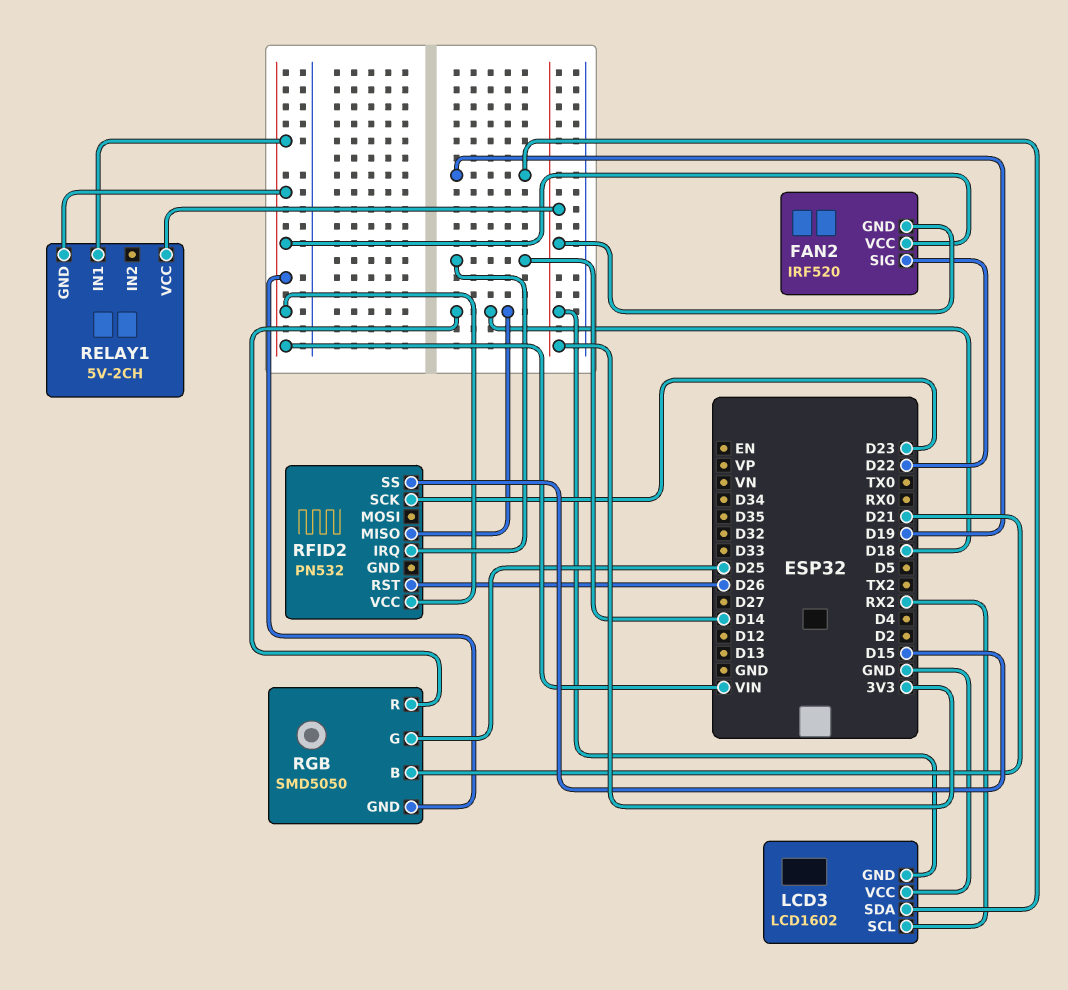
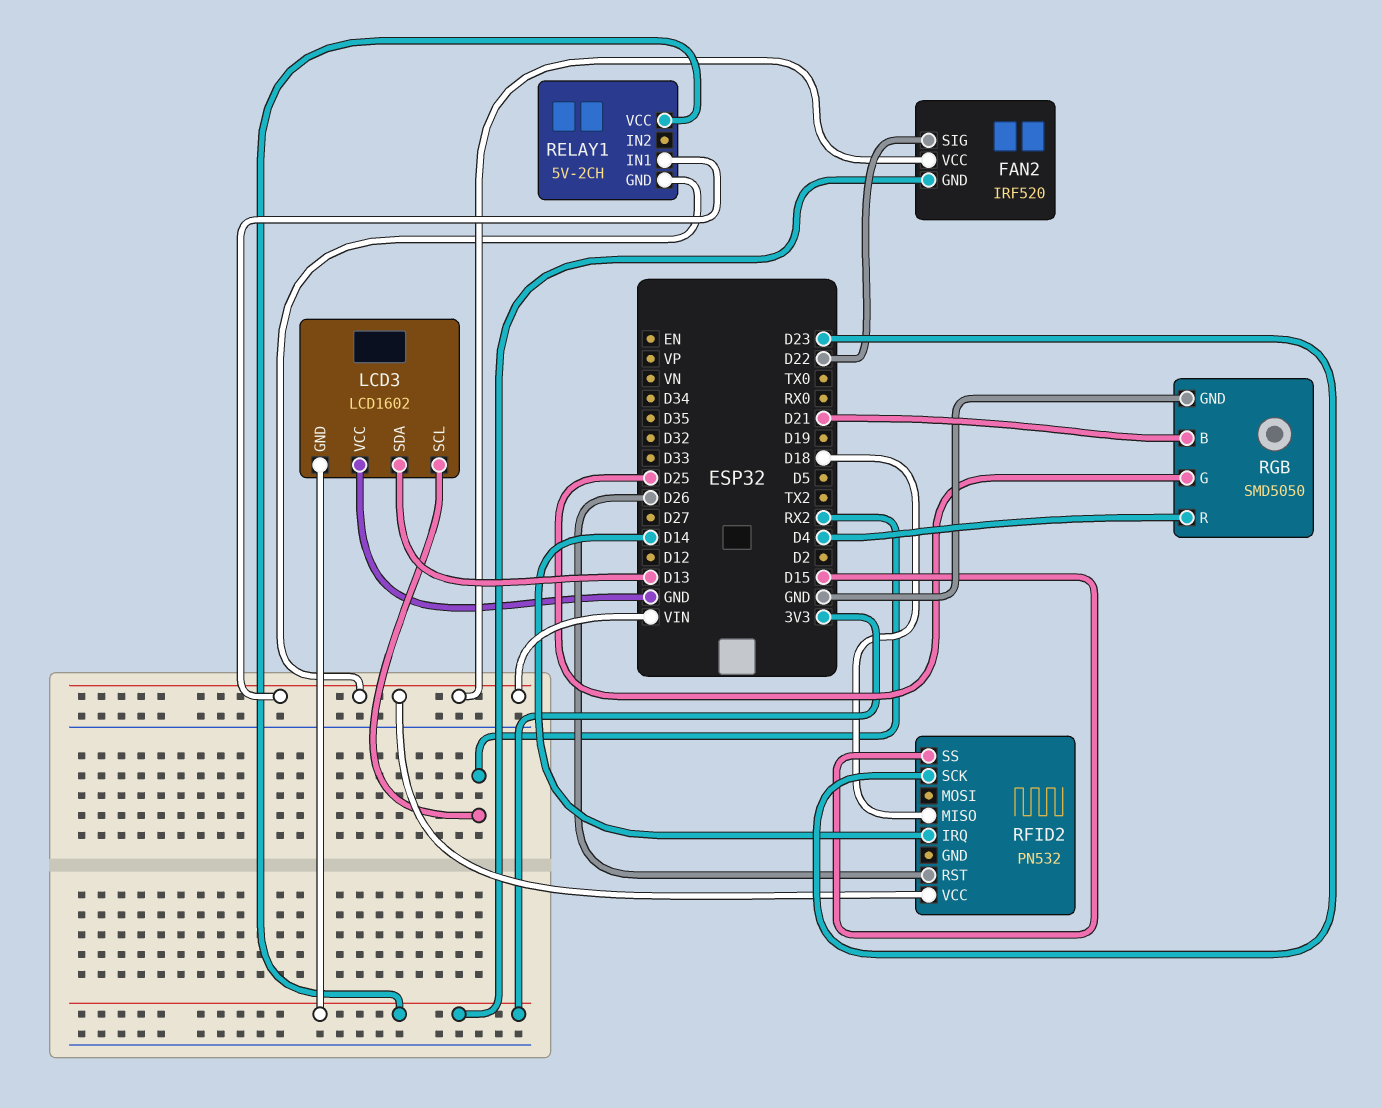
LCD3 pin SDA: D19 -> D13
RGB pin GND: VIN -> GND
RGB pin R: D18 -> D4

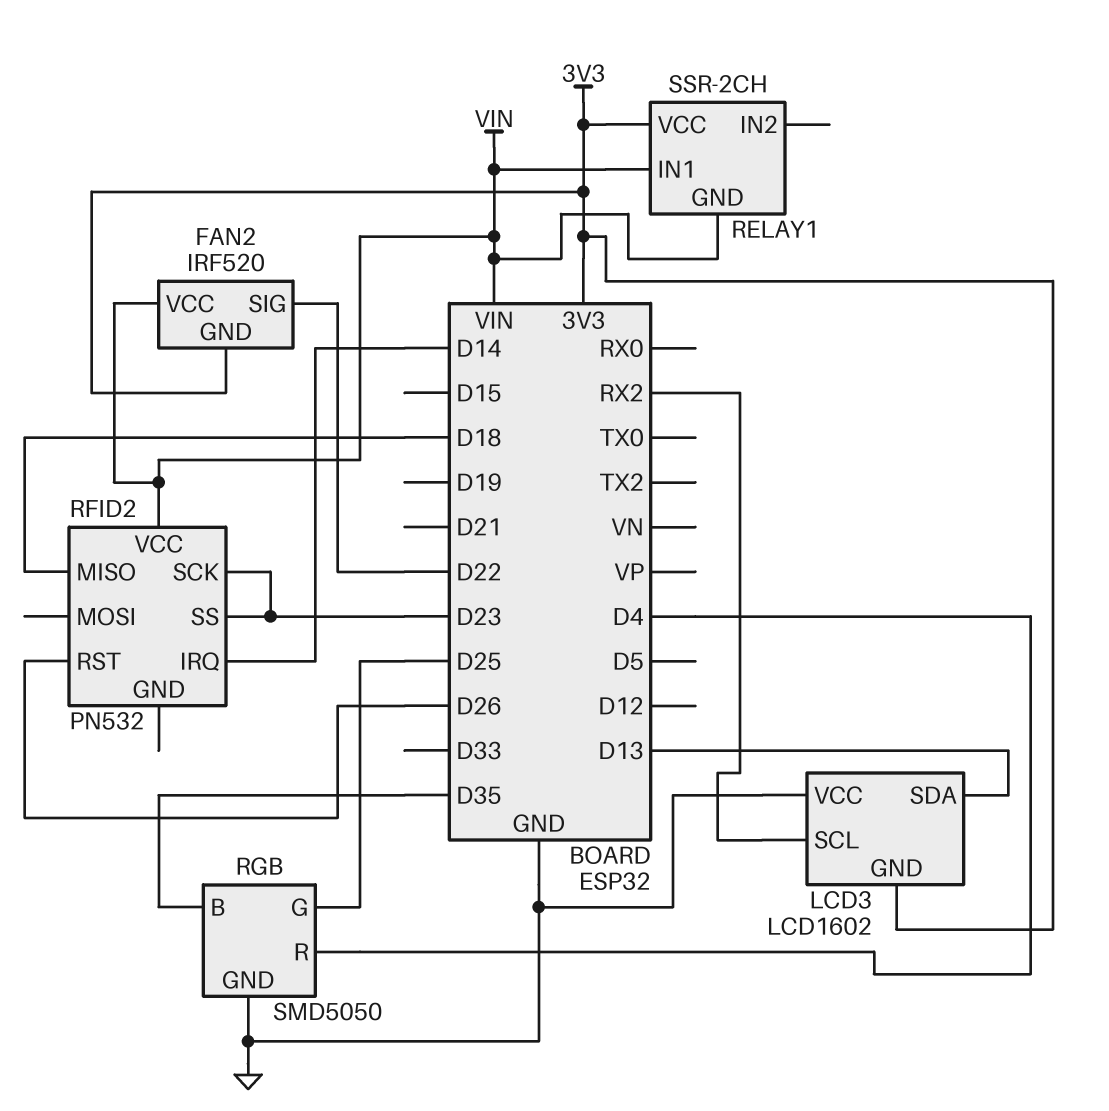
RELAY1: 5V-2CH -> SSR-2CH
RFID2 pin SS: D15 -> D23
RGB pin B: D21 -> D35

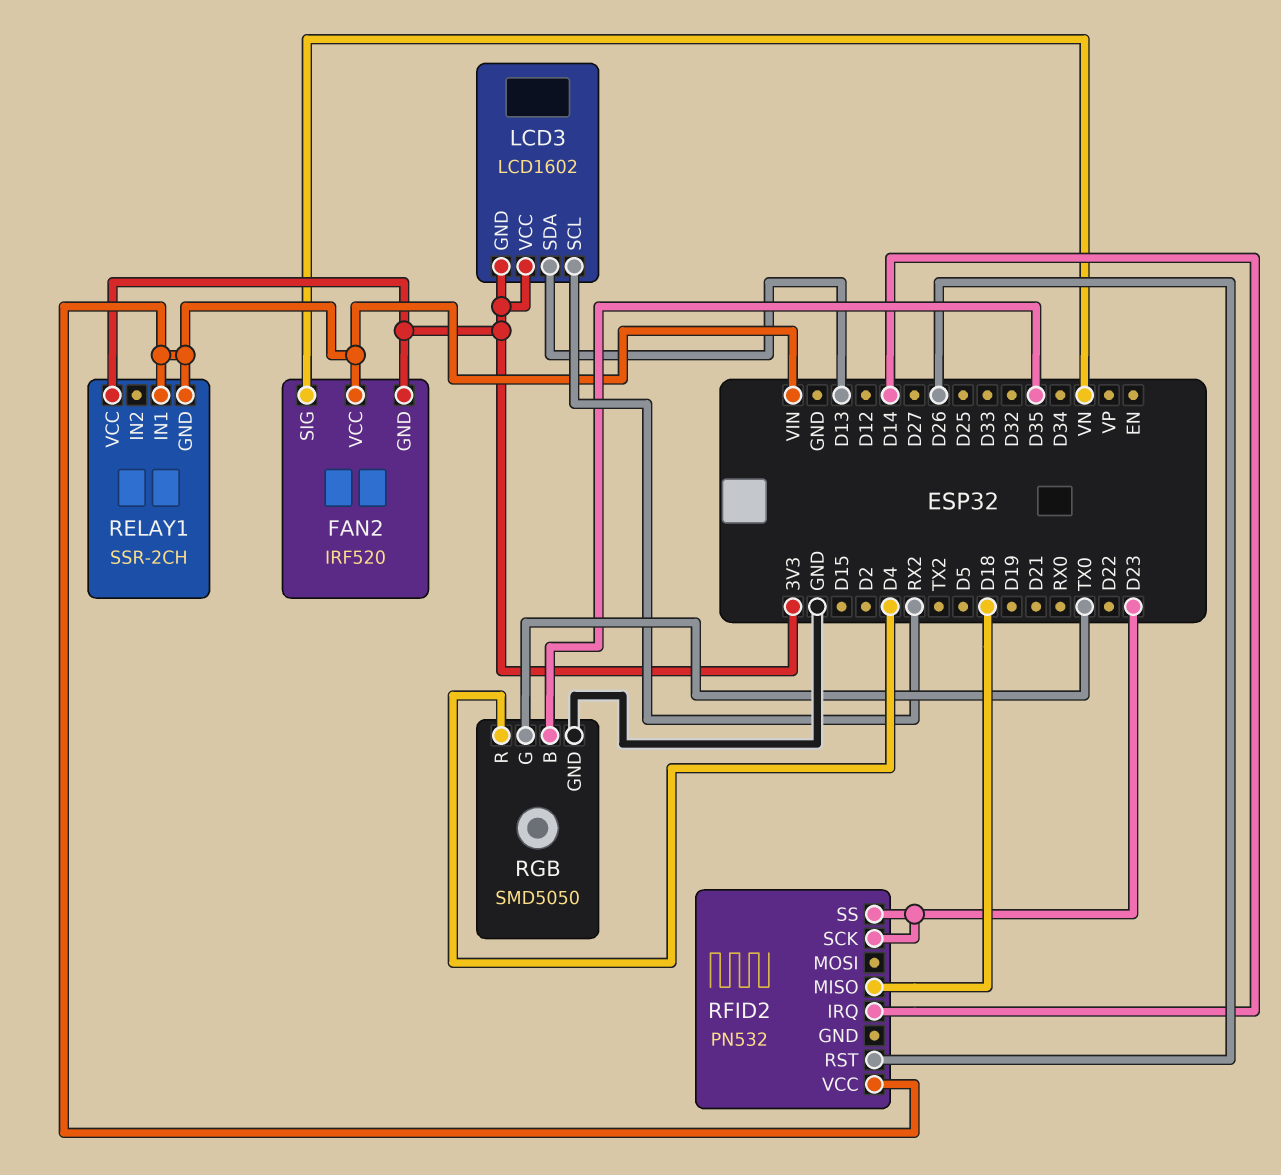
FAN2 pin SIG: D22 -> VN
LCD3 pin VCC: GND -> 3V3
RGB pin G: D25 -> TX0

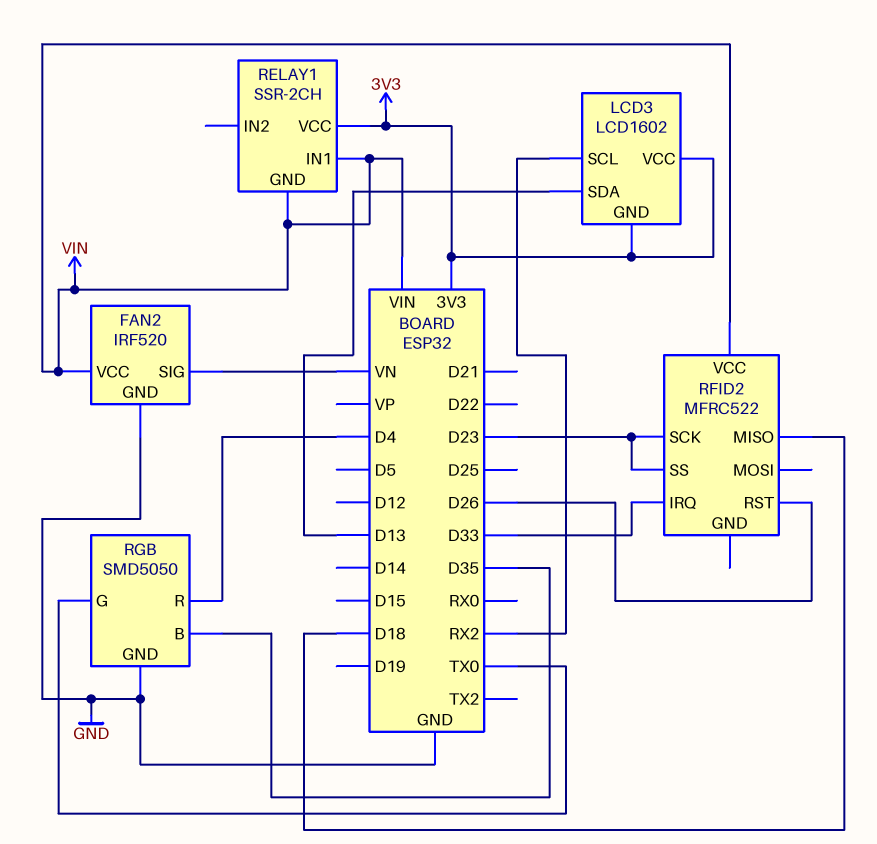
FAN2 pin GND: 3V3 -> GND
RFID2: PN532 -> MFRC522
RFID2 pin IRQ: D14 -> D33

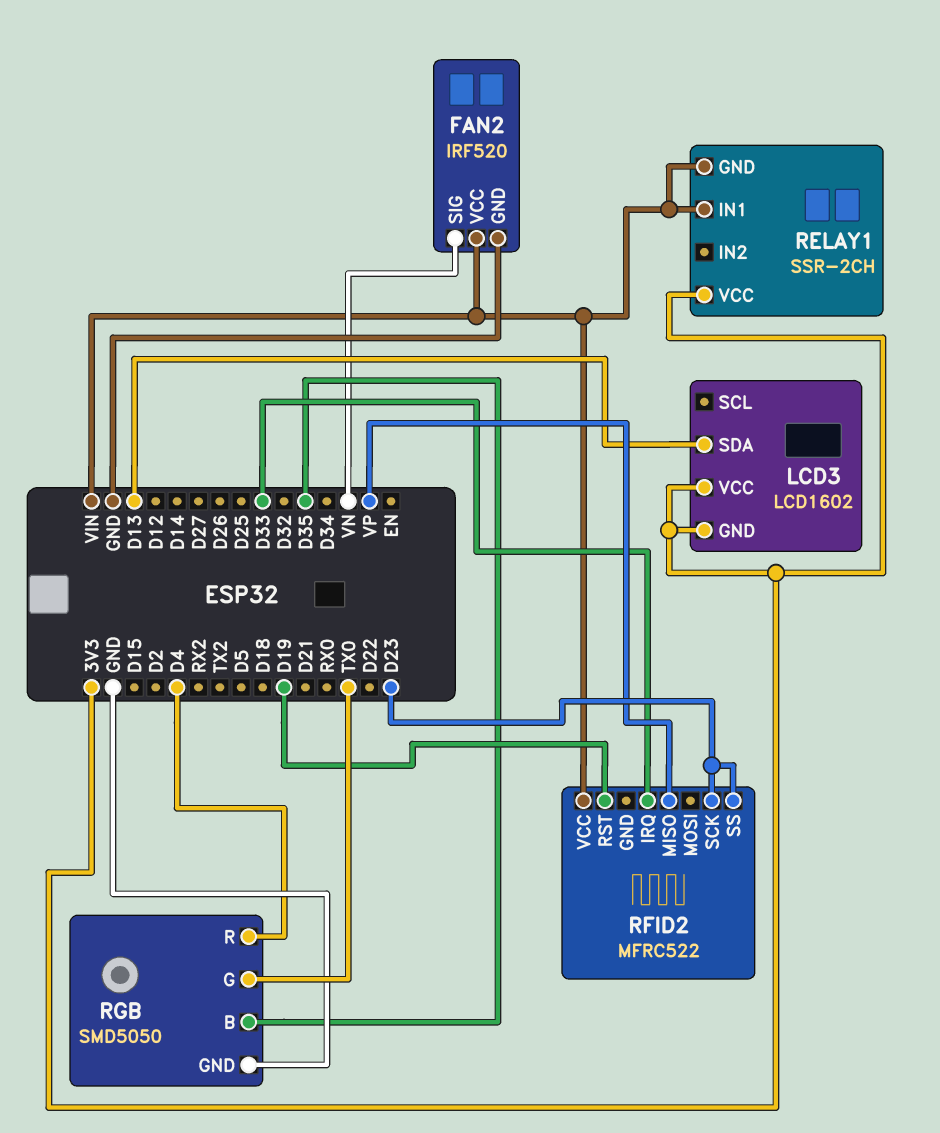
LCD3 pin SCL: RX2 -> none
RFID2 pin MISO: D18 -> VP
RFID2 pin RST: D26 -> D19

